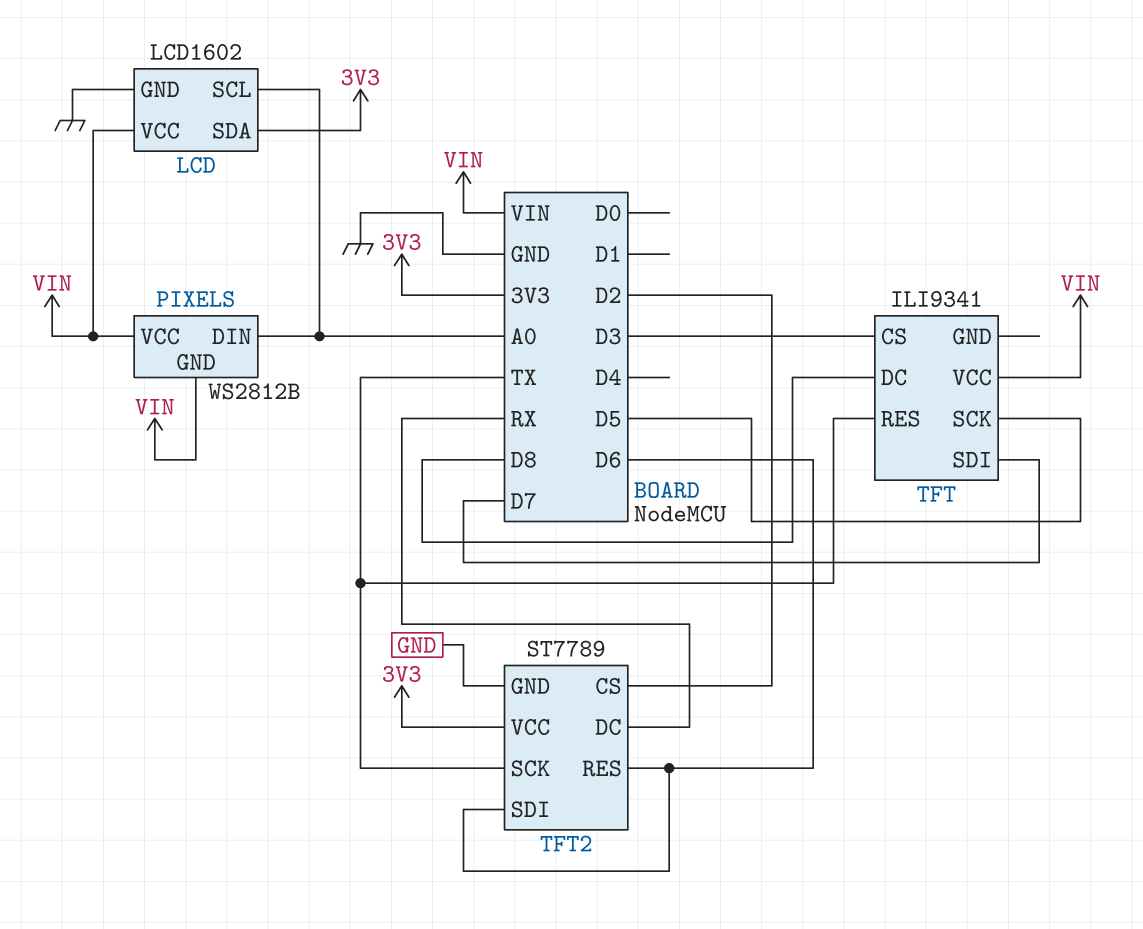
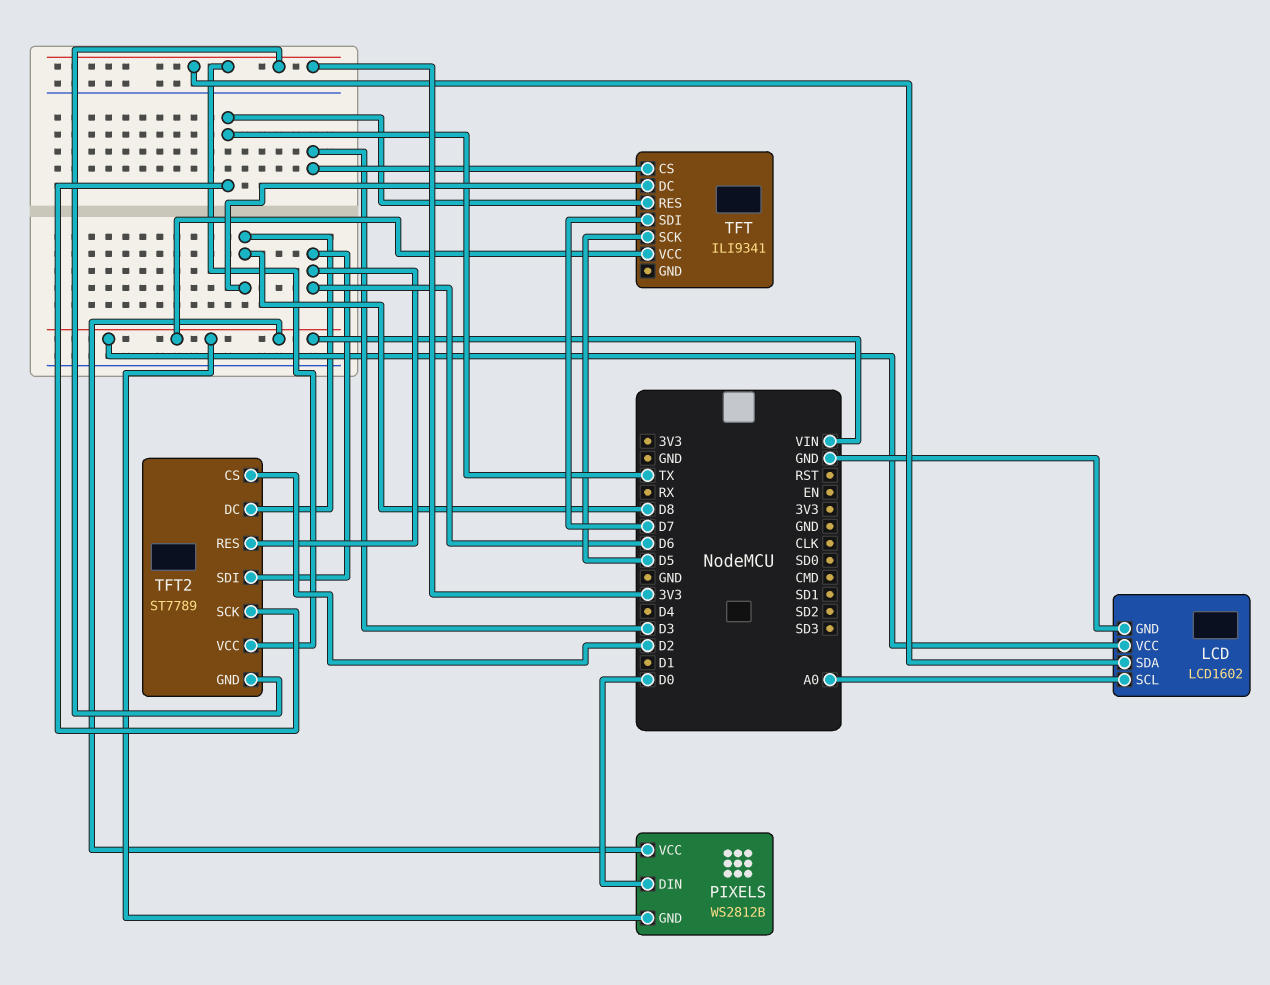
PIXELS pin DIN: A0 -> D0
TFT2 pin DC: RX -> D8
TFT2 pin GND: GND -> 3V3

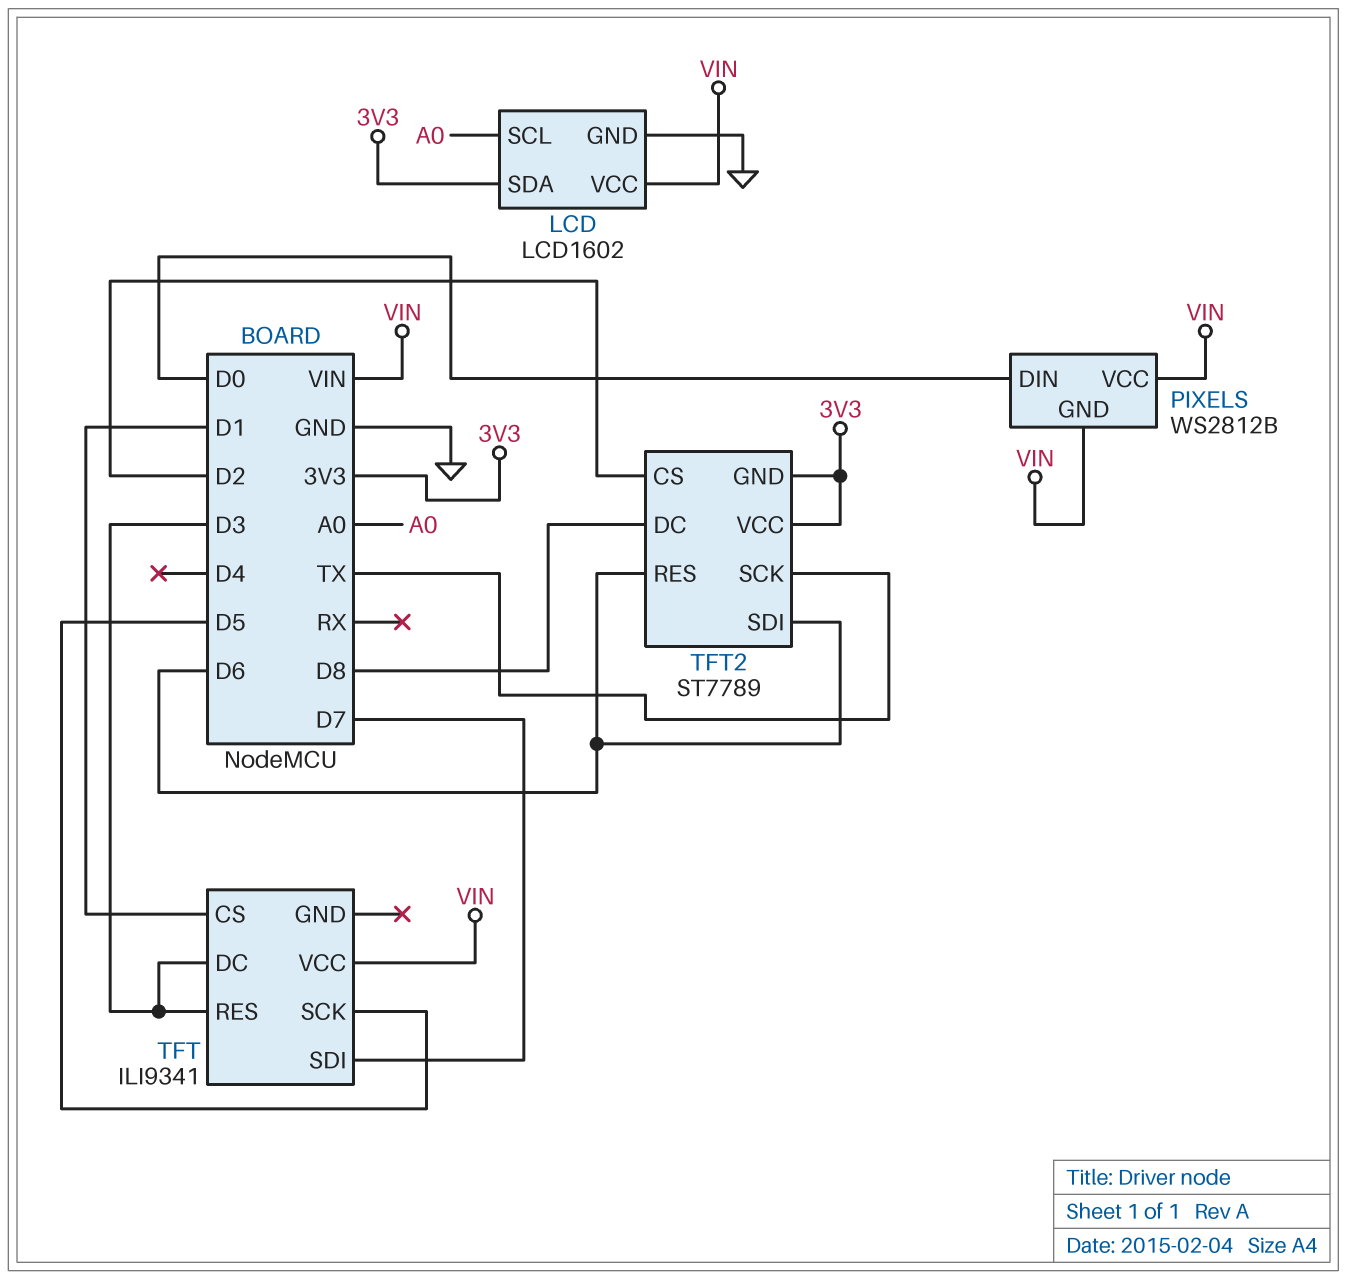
TFT pin CS: D3 -> D1
TFT pin DC: D8 -> D3
TFT pin RES: TX -> D3

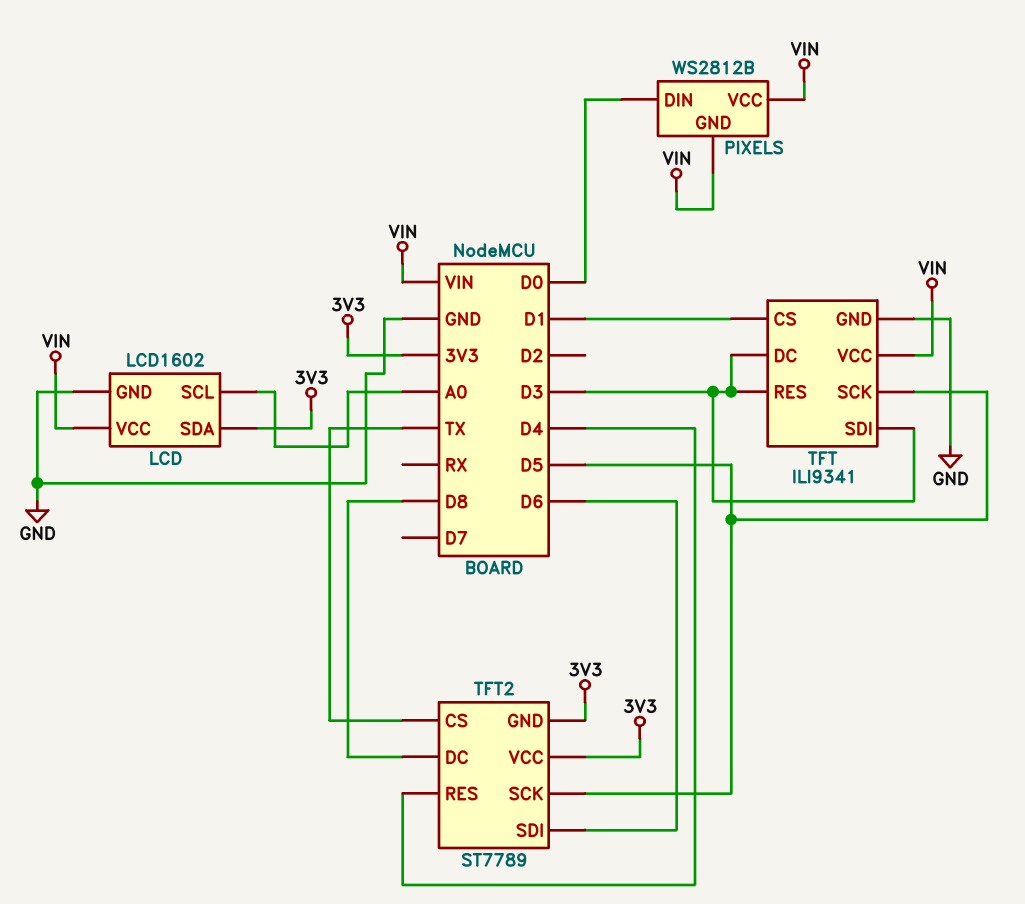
TFT pin GND: none -> GND
TFT pin SDI: D7 -> D3
TFT2 pin CS: D2 -> TX
TFT2 pin RES: D6 -> D4
TFT2 pin SCK: TX -> D5

